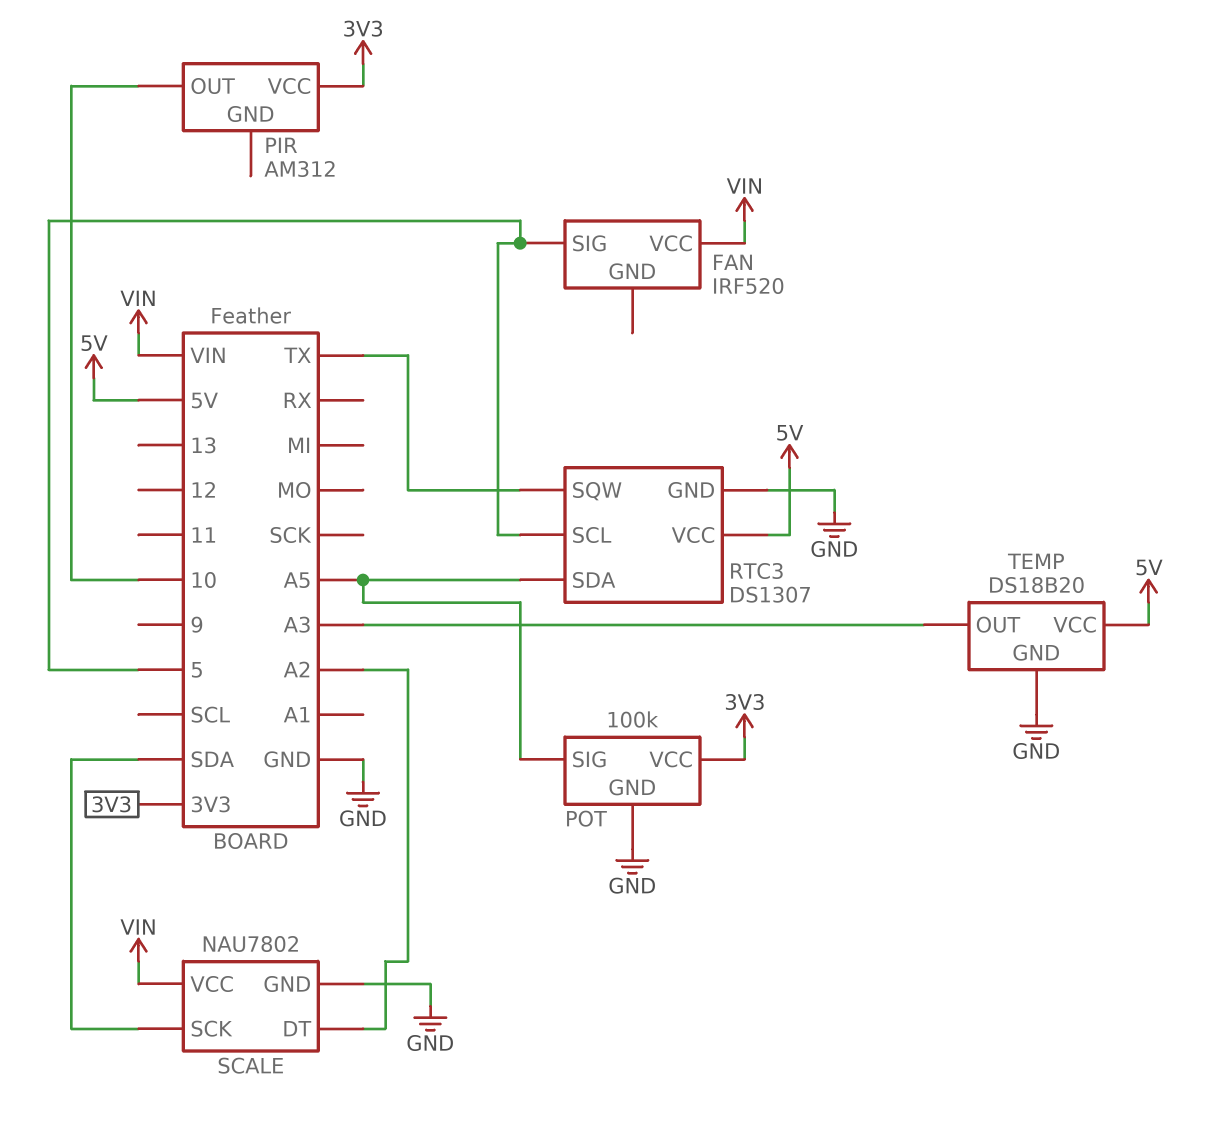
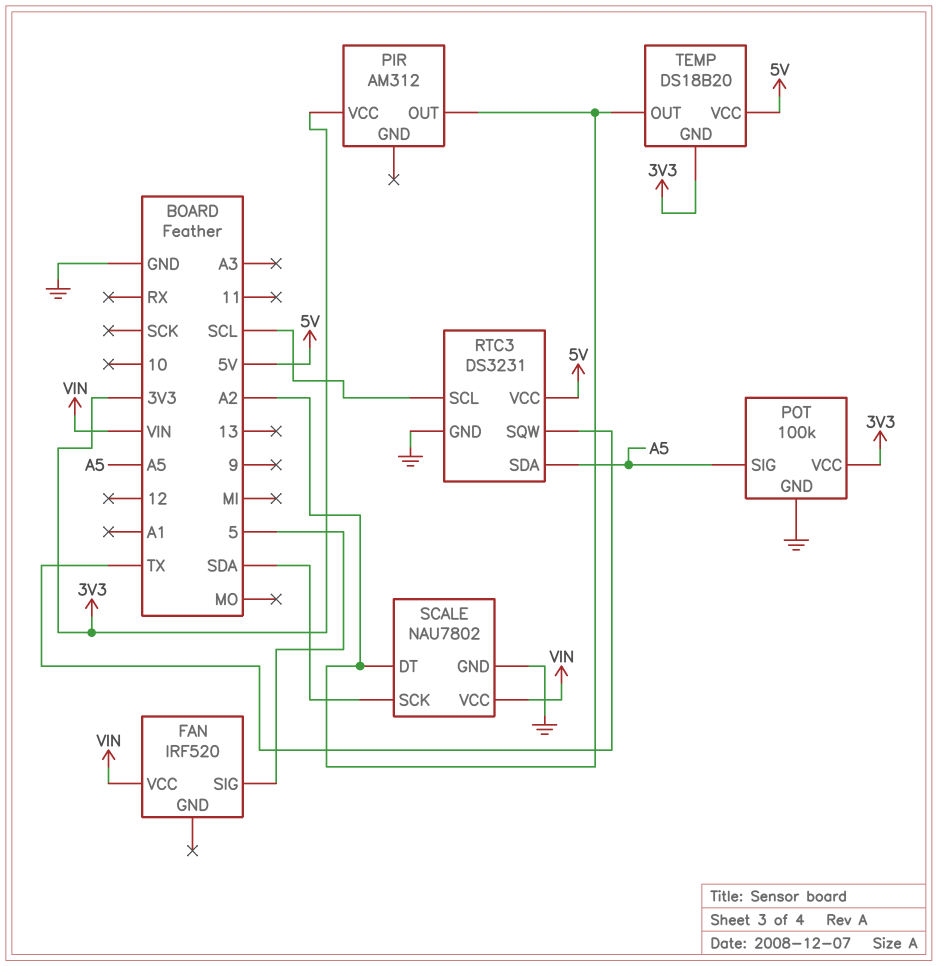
PIR pin OUT: 10 -> A2
RTC3: DS1307 -> DS3231
RTC3 pin SCL: 5 -> SCL
TEMP pin GND: GND -> 3V3
TEMP pin OUT: A3 -> A2

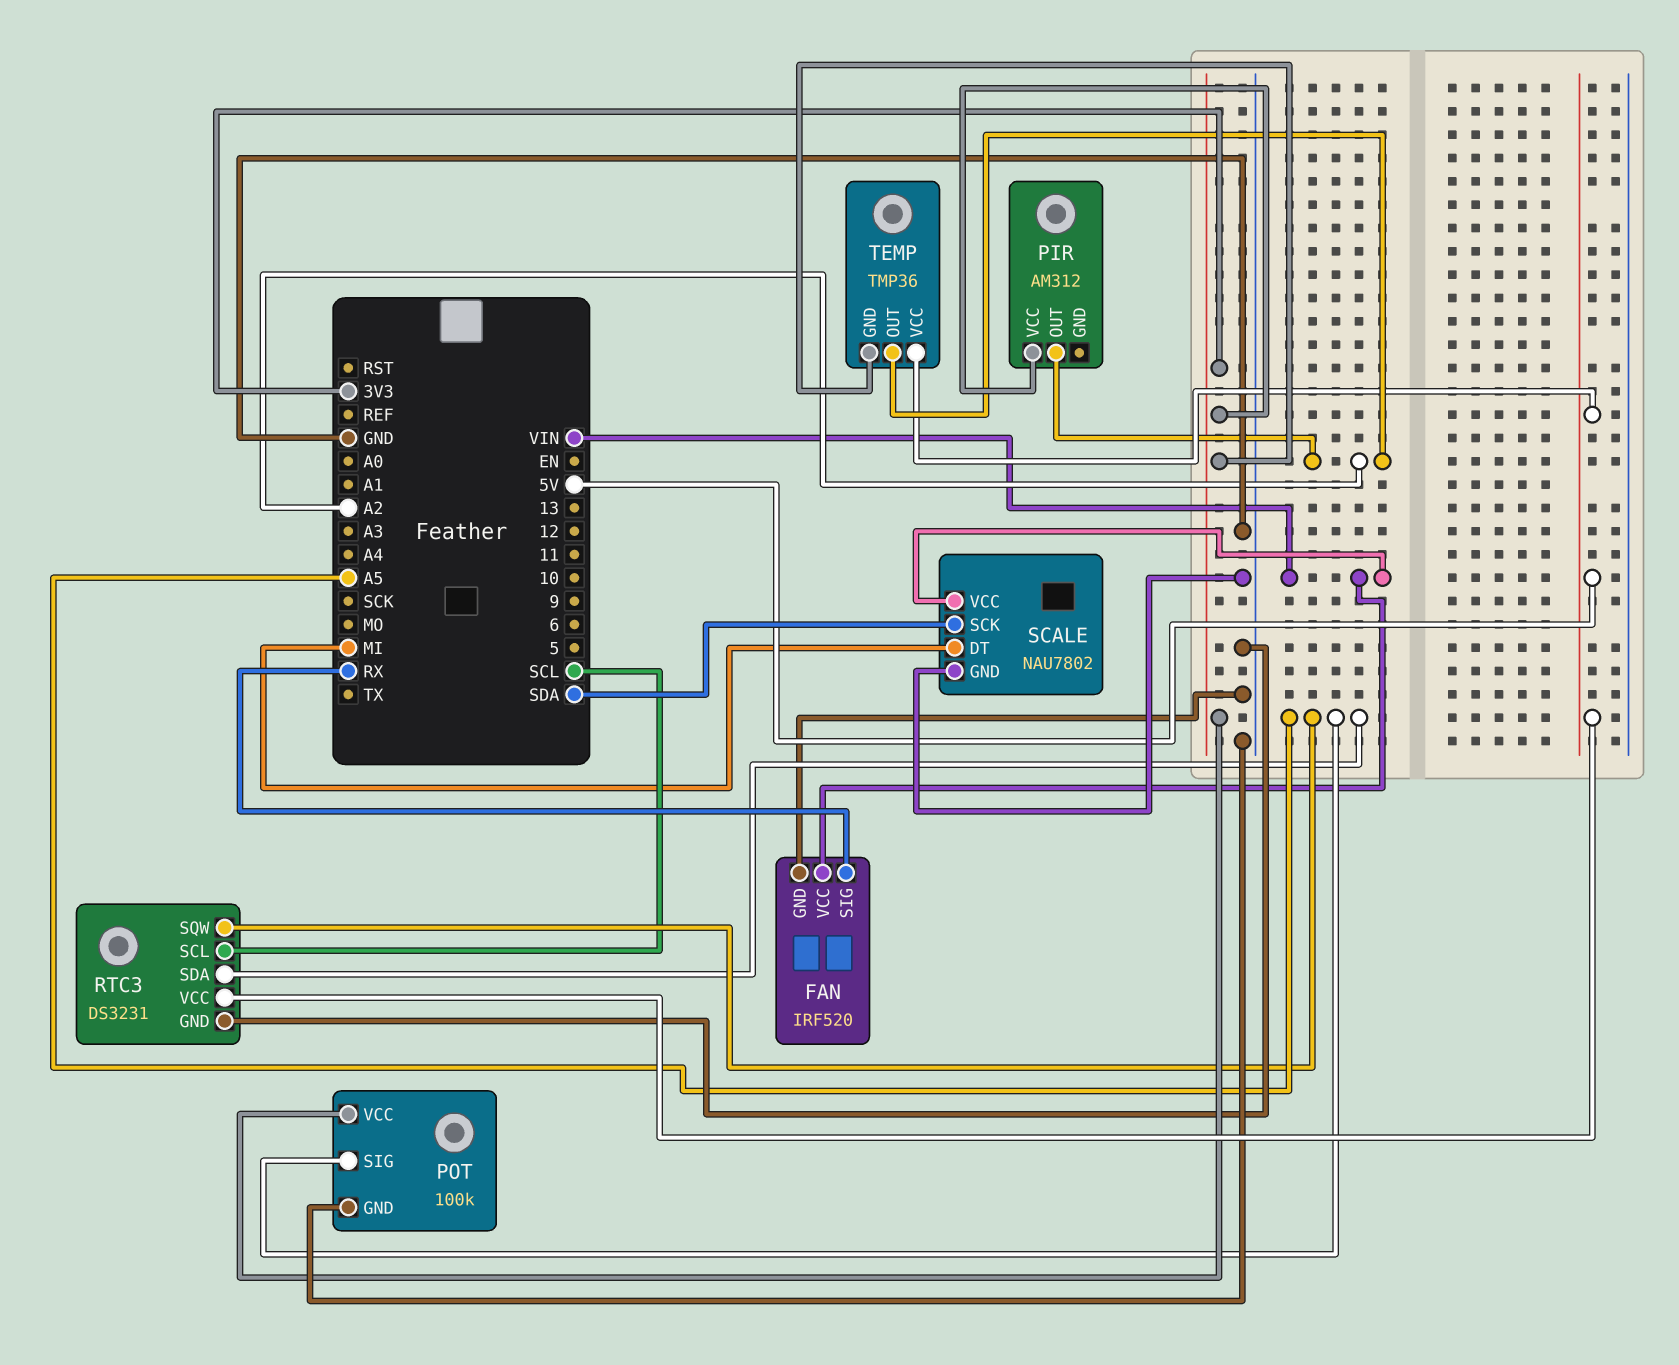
FAN pin GND: none -> GND
FAN pin SIG: 5 -> RX
RTC3 pin SQW: TX -> A5
SCALE pin DT: A2 -> MI
TEMP: DS18B20 -> TMP36

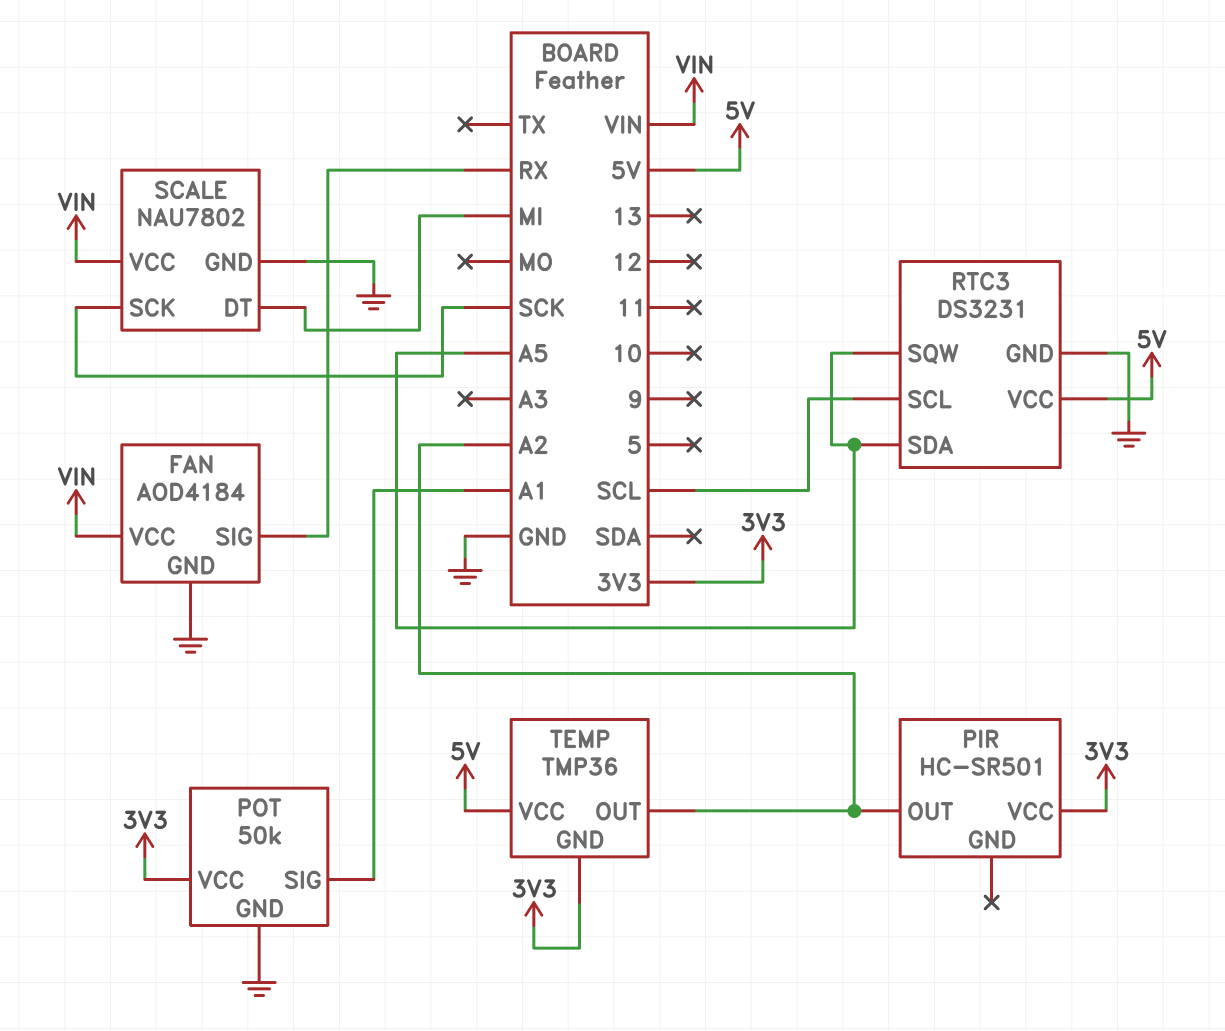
FAN: IRF520 -> AOD4184
PIR: AM312 -> HC-SR501
POT: 100k -> 50k
POT pin SIG: A5 -> A1
SCALE pin SCK: SDA -> SCK

